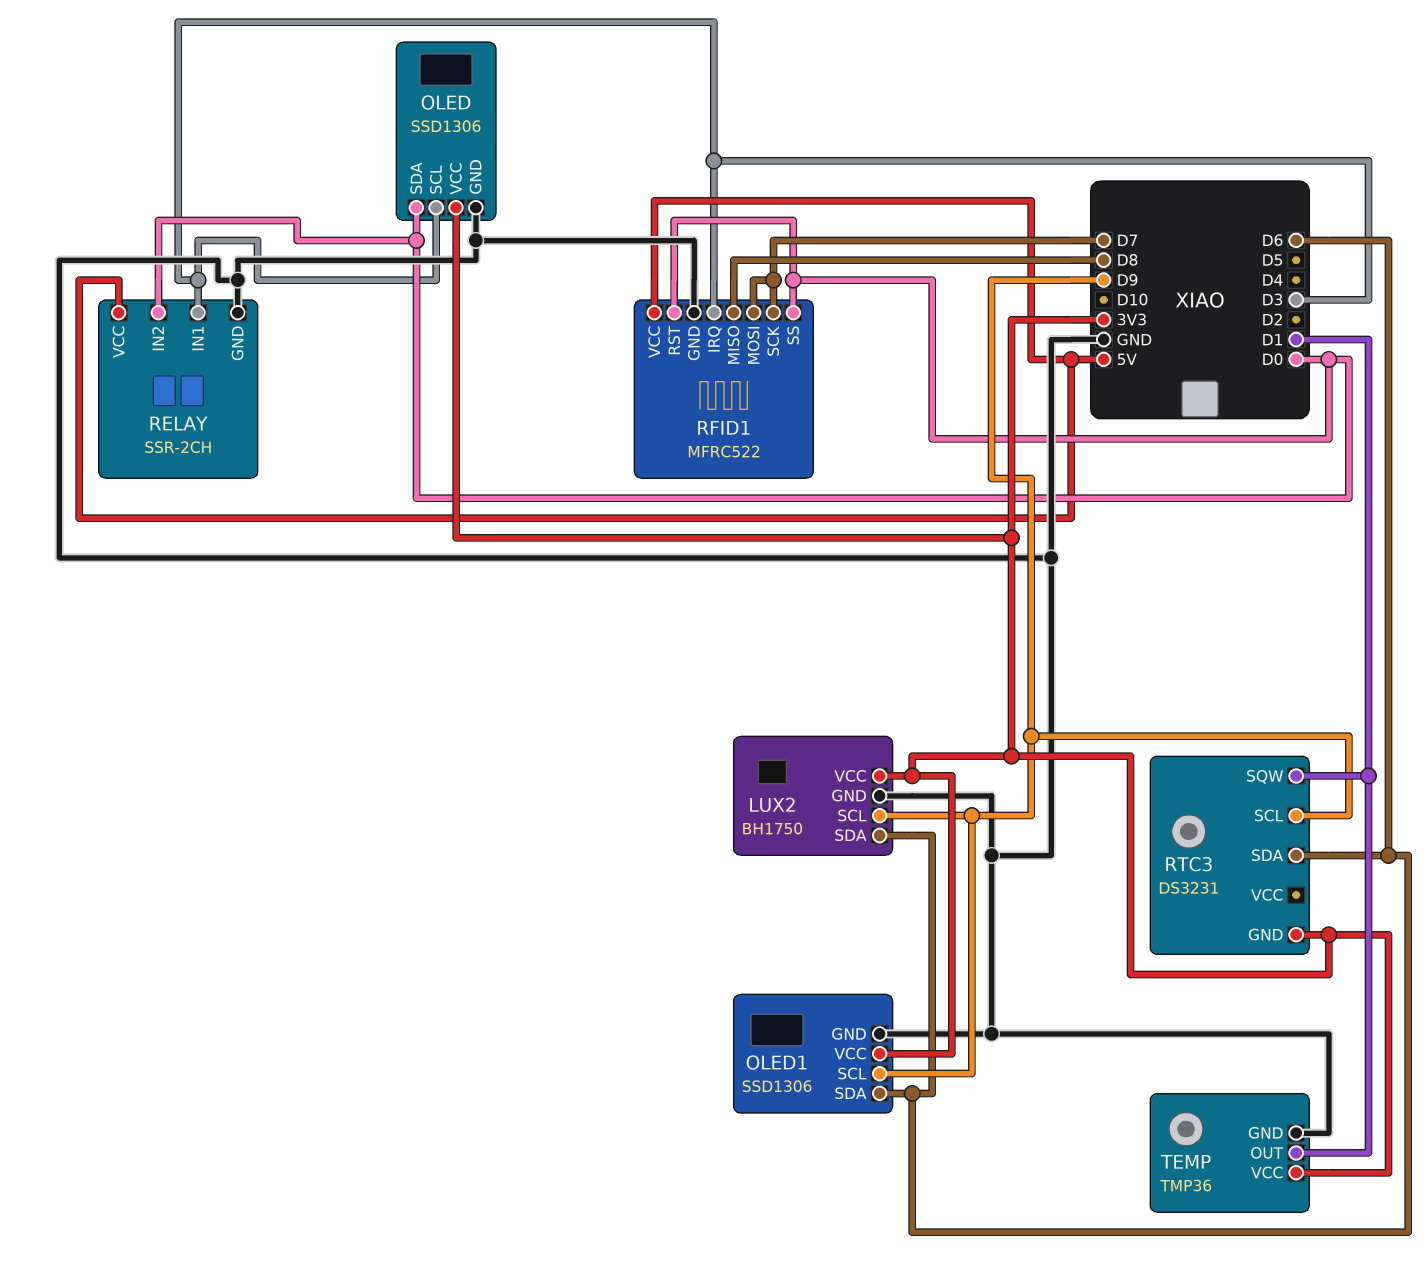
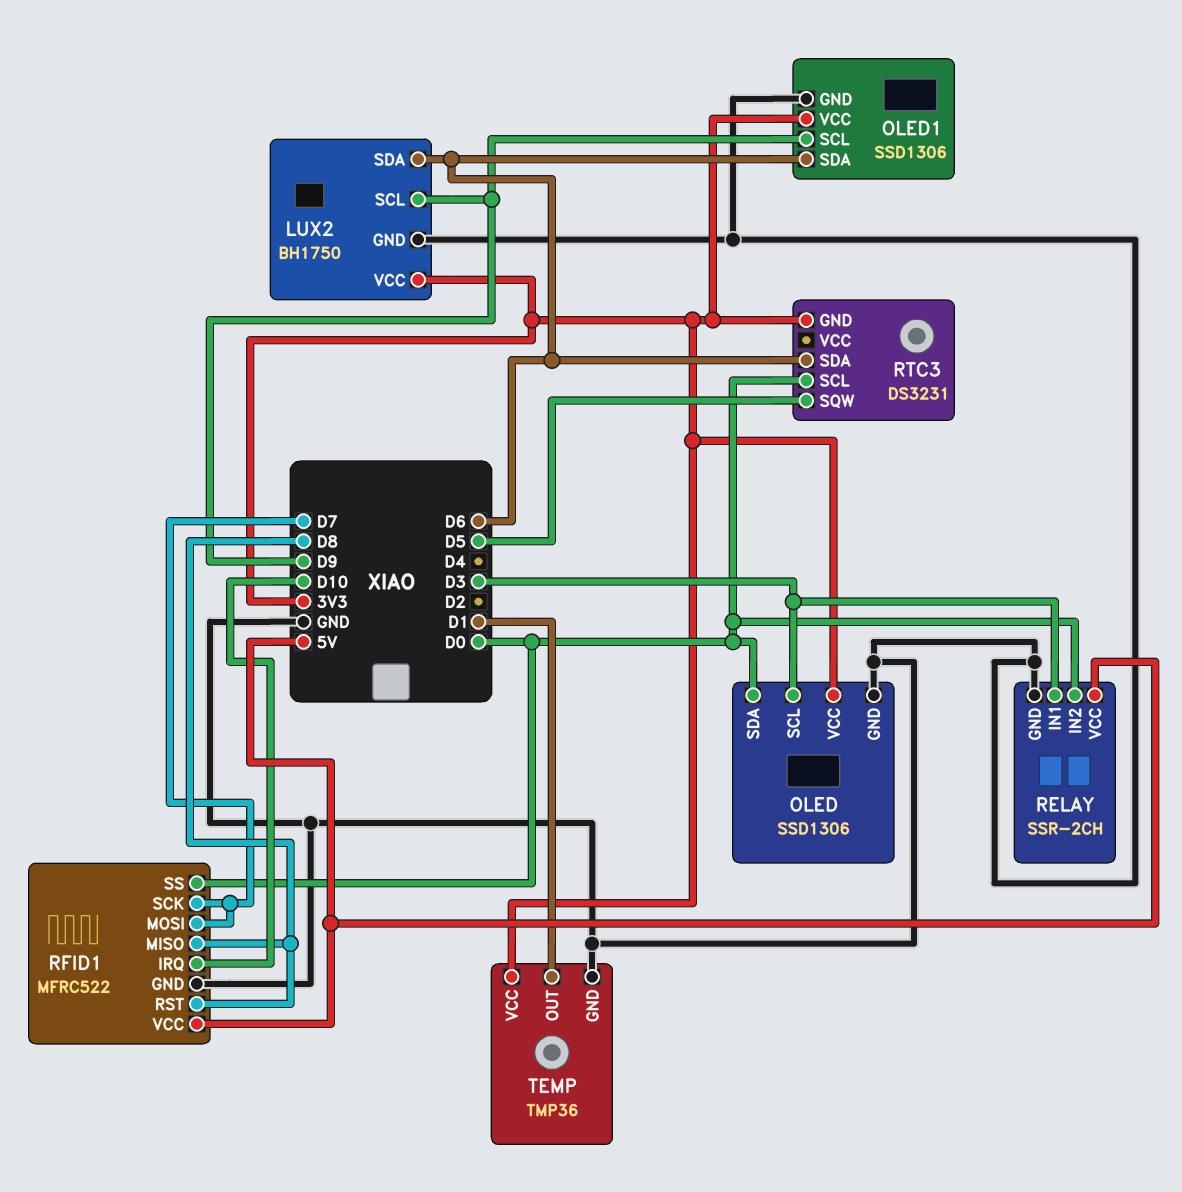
RFID1 pin IRQ: D3 -> D10
RFID1 pin RST: D0 -> D8
RTC3 pin SCL: D9 -> D0
RTC3 pin SQW: D1 -> D5

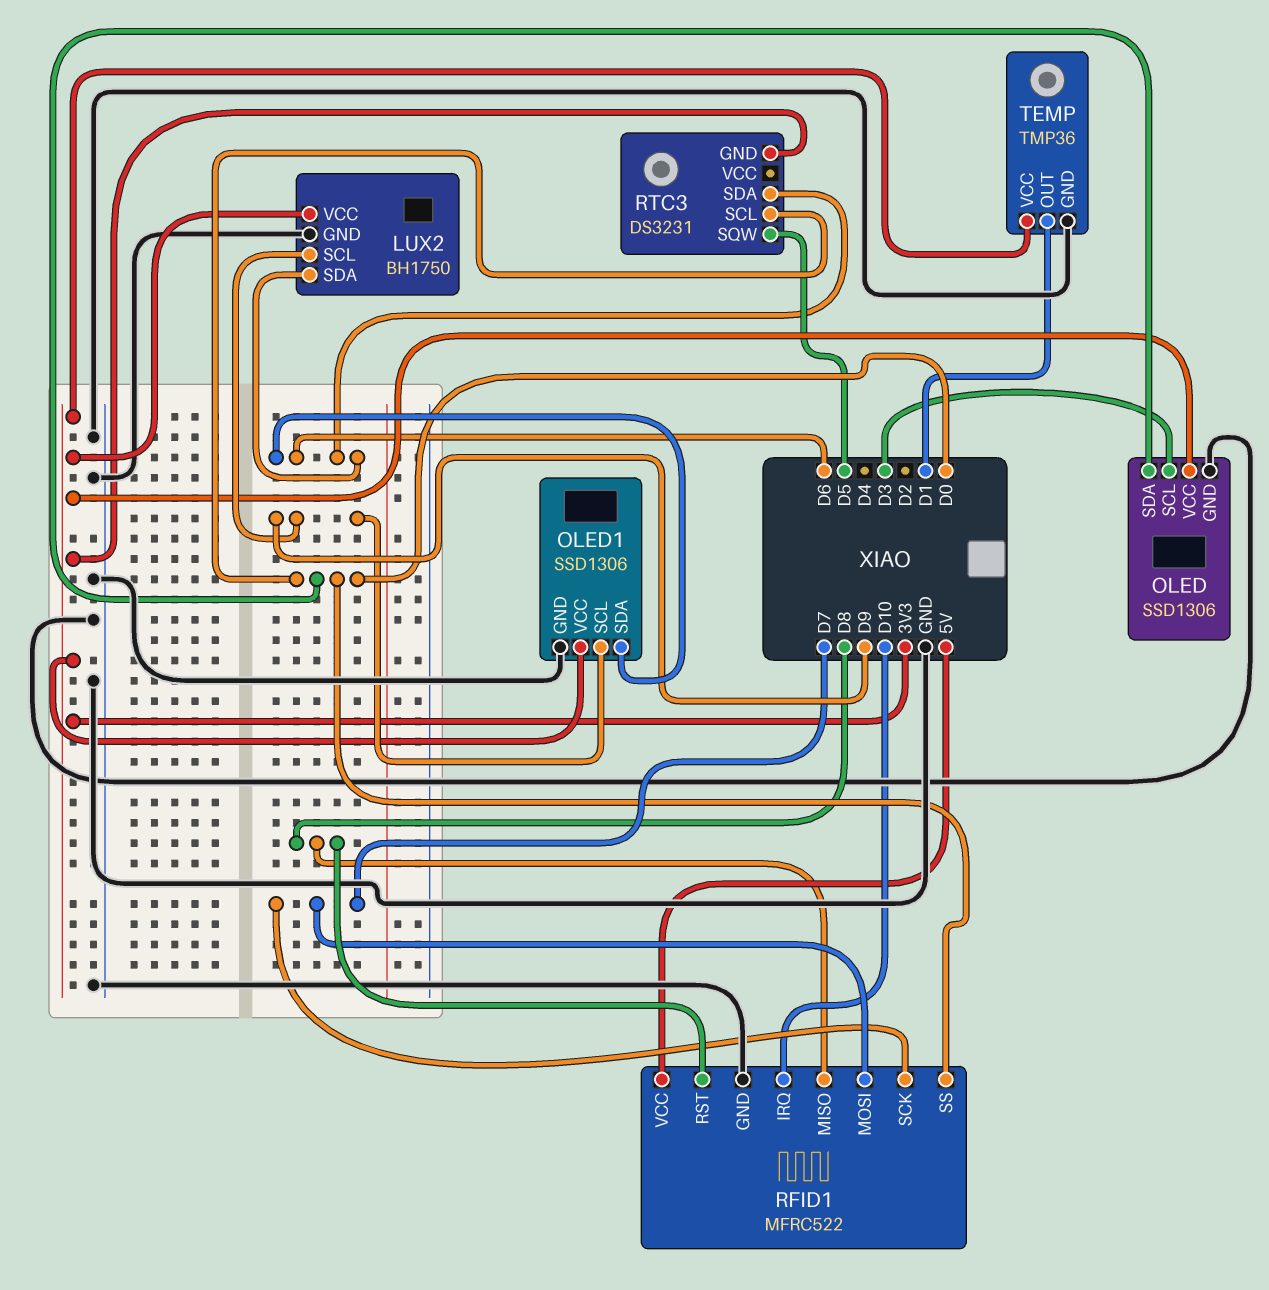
RELAY: SSR-2CH -> none
RELAY pin GND: GND -> none
RELAY pin IN1: D3 -> none
RELAY pin IN2: D0 -> none
RELAY pin VCC: 5V -> none

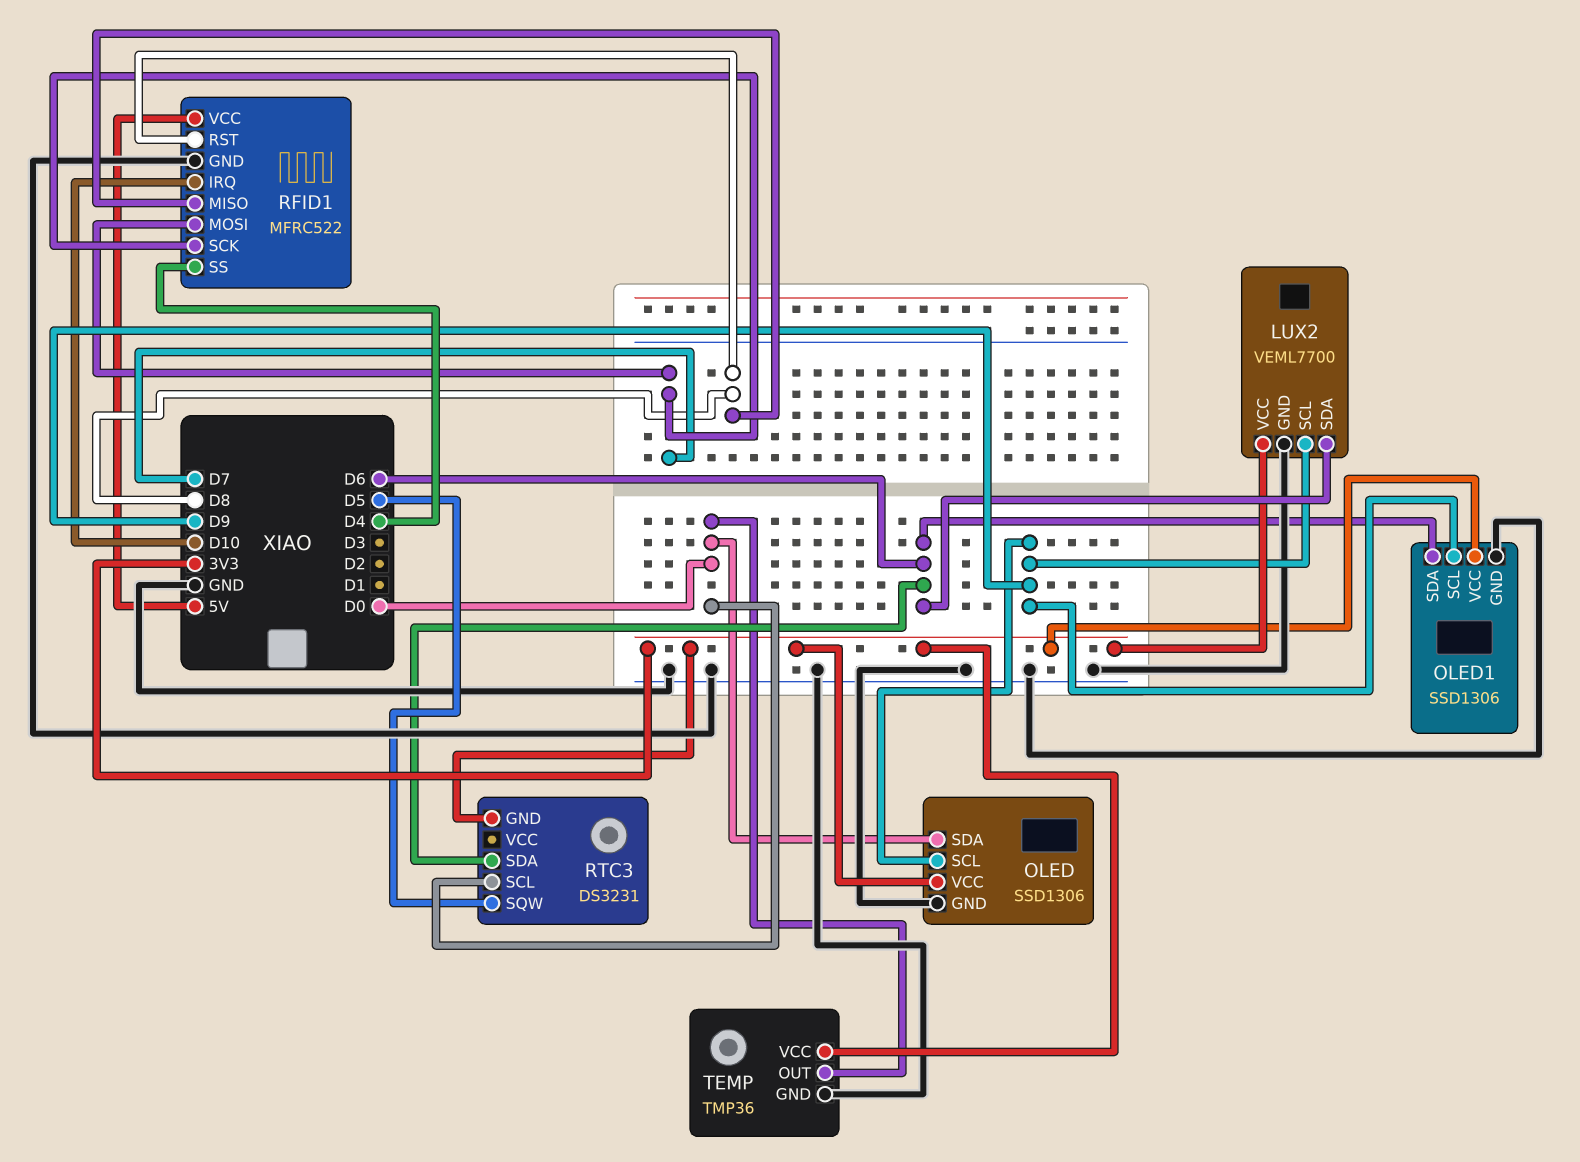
LUX2: BH1750 -> VEML7700
OLED pin SCL: D3 -> D9
RFID1 pin SS: D0 -> D4
TEMP pin OUT: D1 -> D0

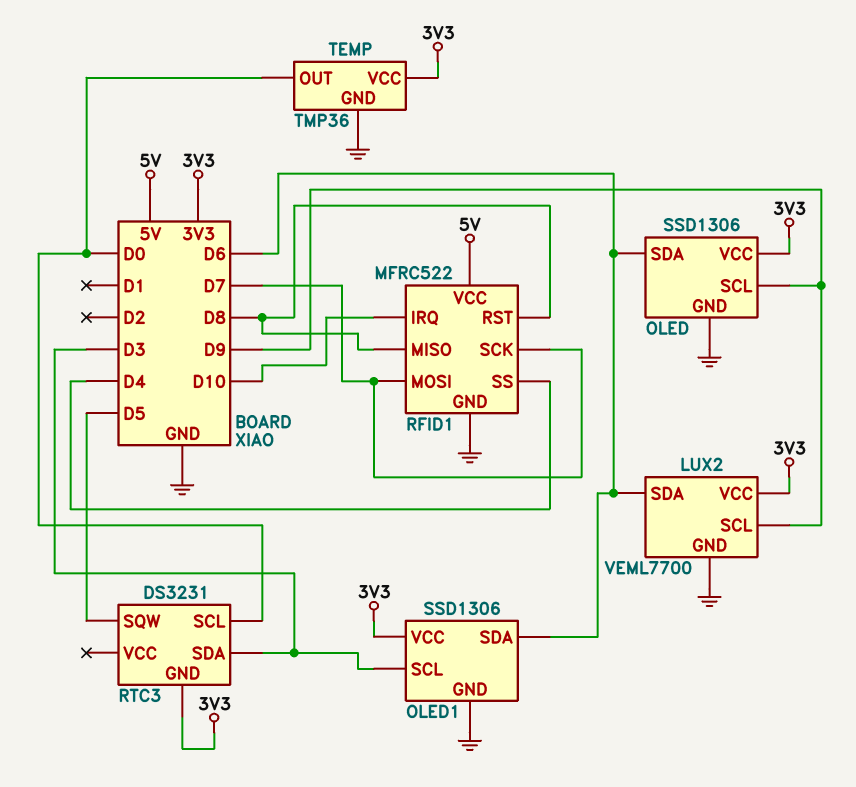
OLED pin SDA: D0 -> D6
OLED1 pin SCL: D9 -> D3
RTC3 pin SDA: D6 -> D3

